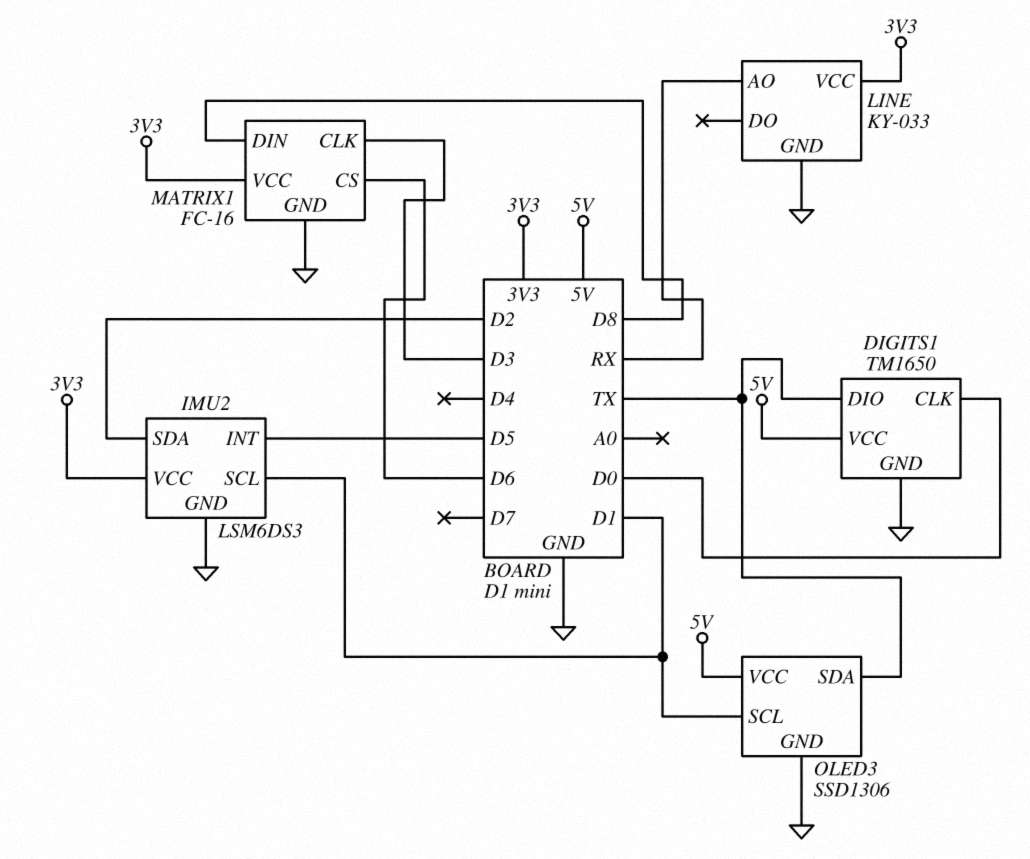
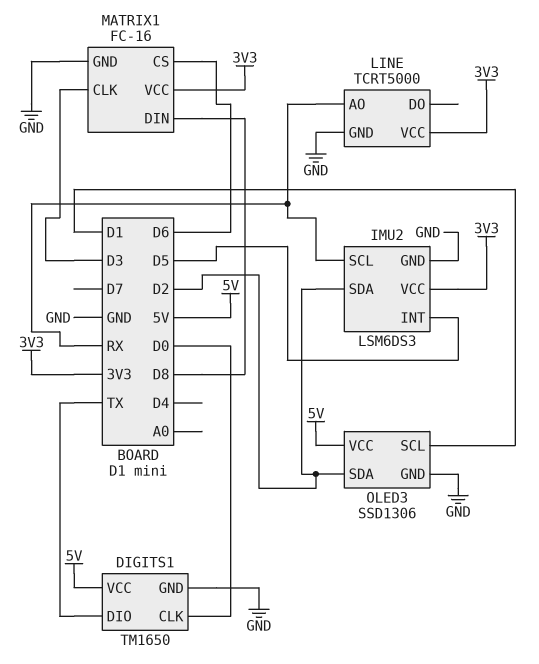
IMU2 pin SCL: D1 -> RX
LINE: KY-033 -> TCRT5000
OLED3 pin SDA: TX -> D2

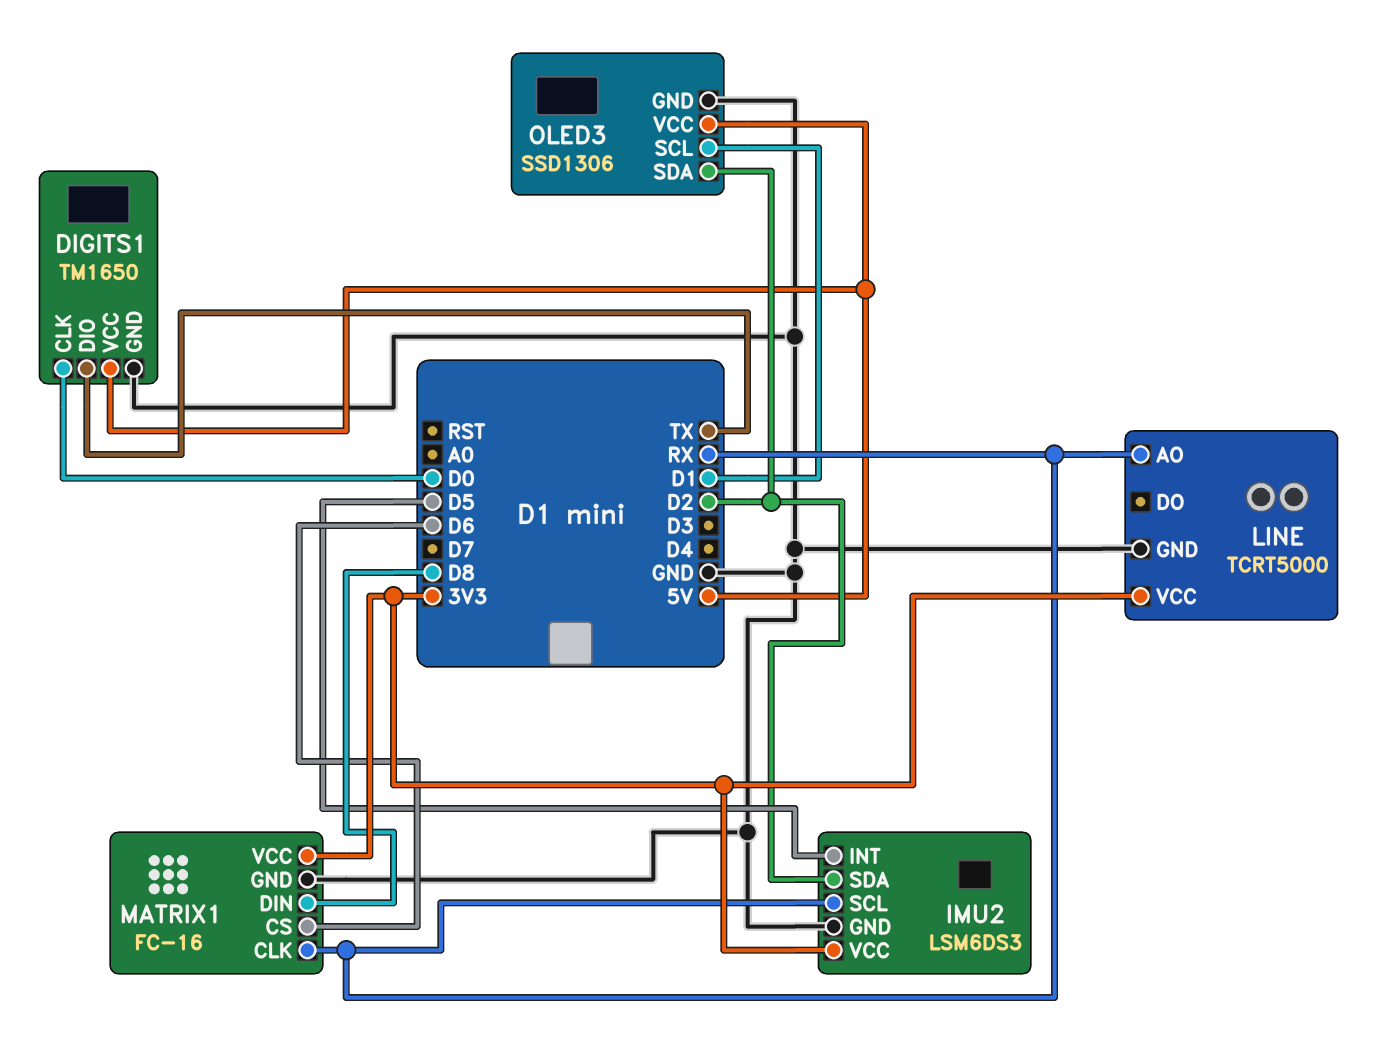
MATRIX1 pin CLK: D3 -> RX

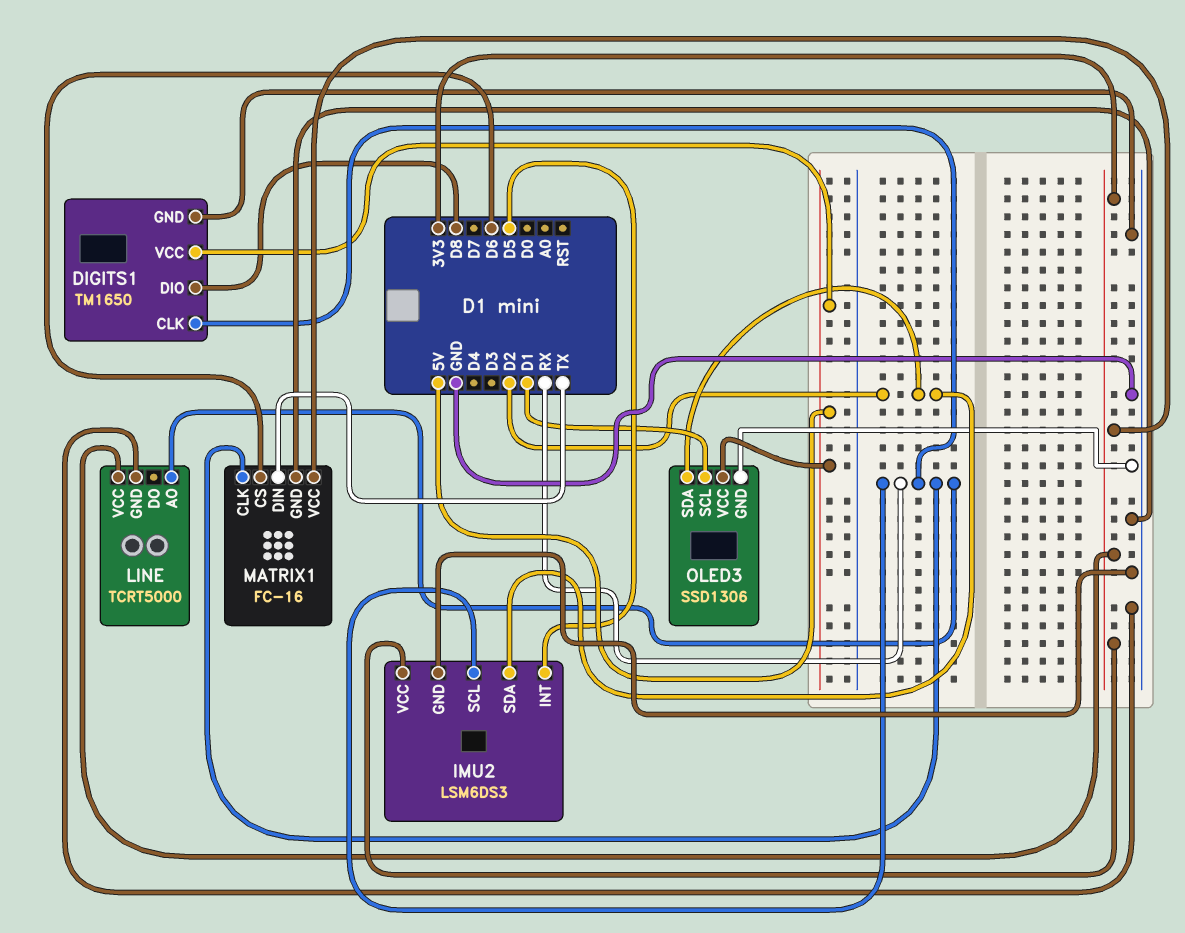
DIGITS1 pin CLK: D0 -> RX
DIGITS1 pin DIO: TX -> D8
MATRIX1 pin DIN: D8 -> TX

